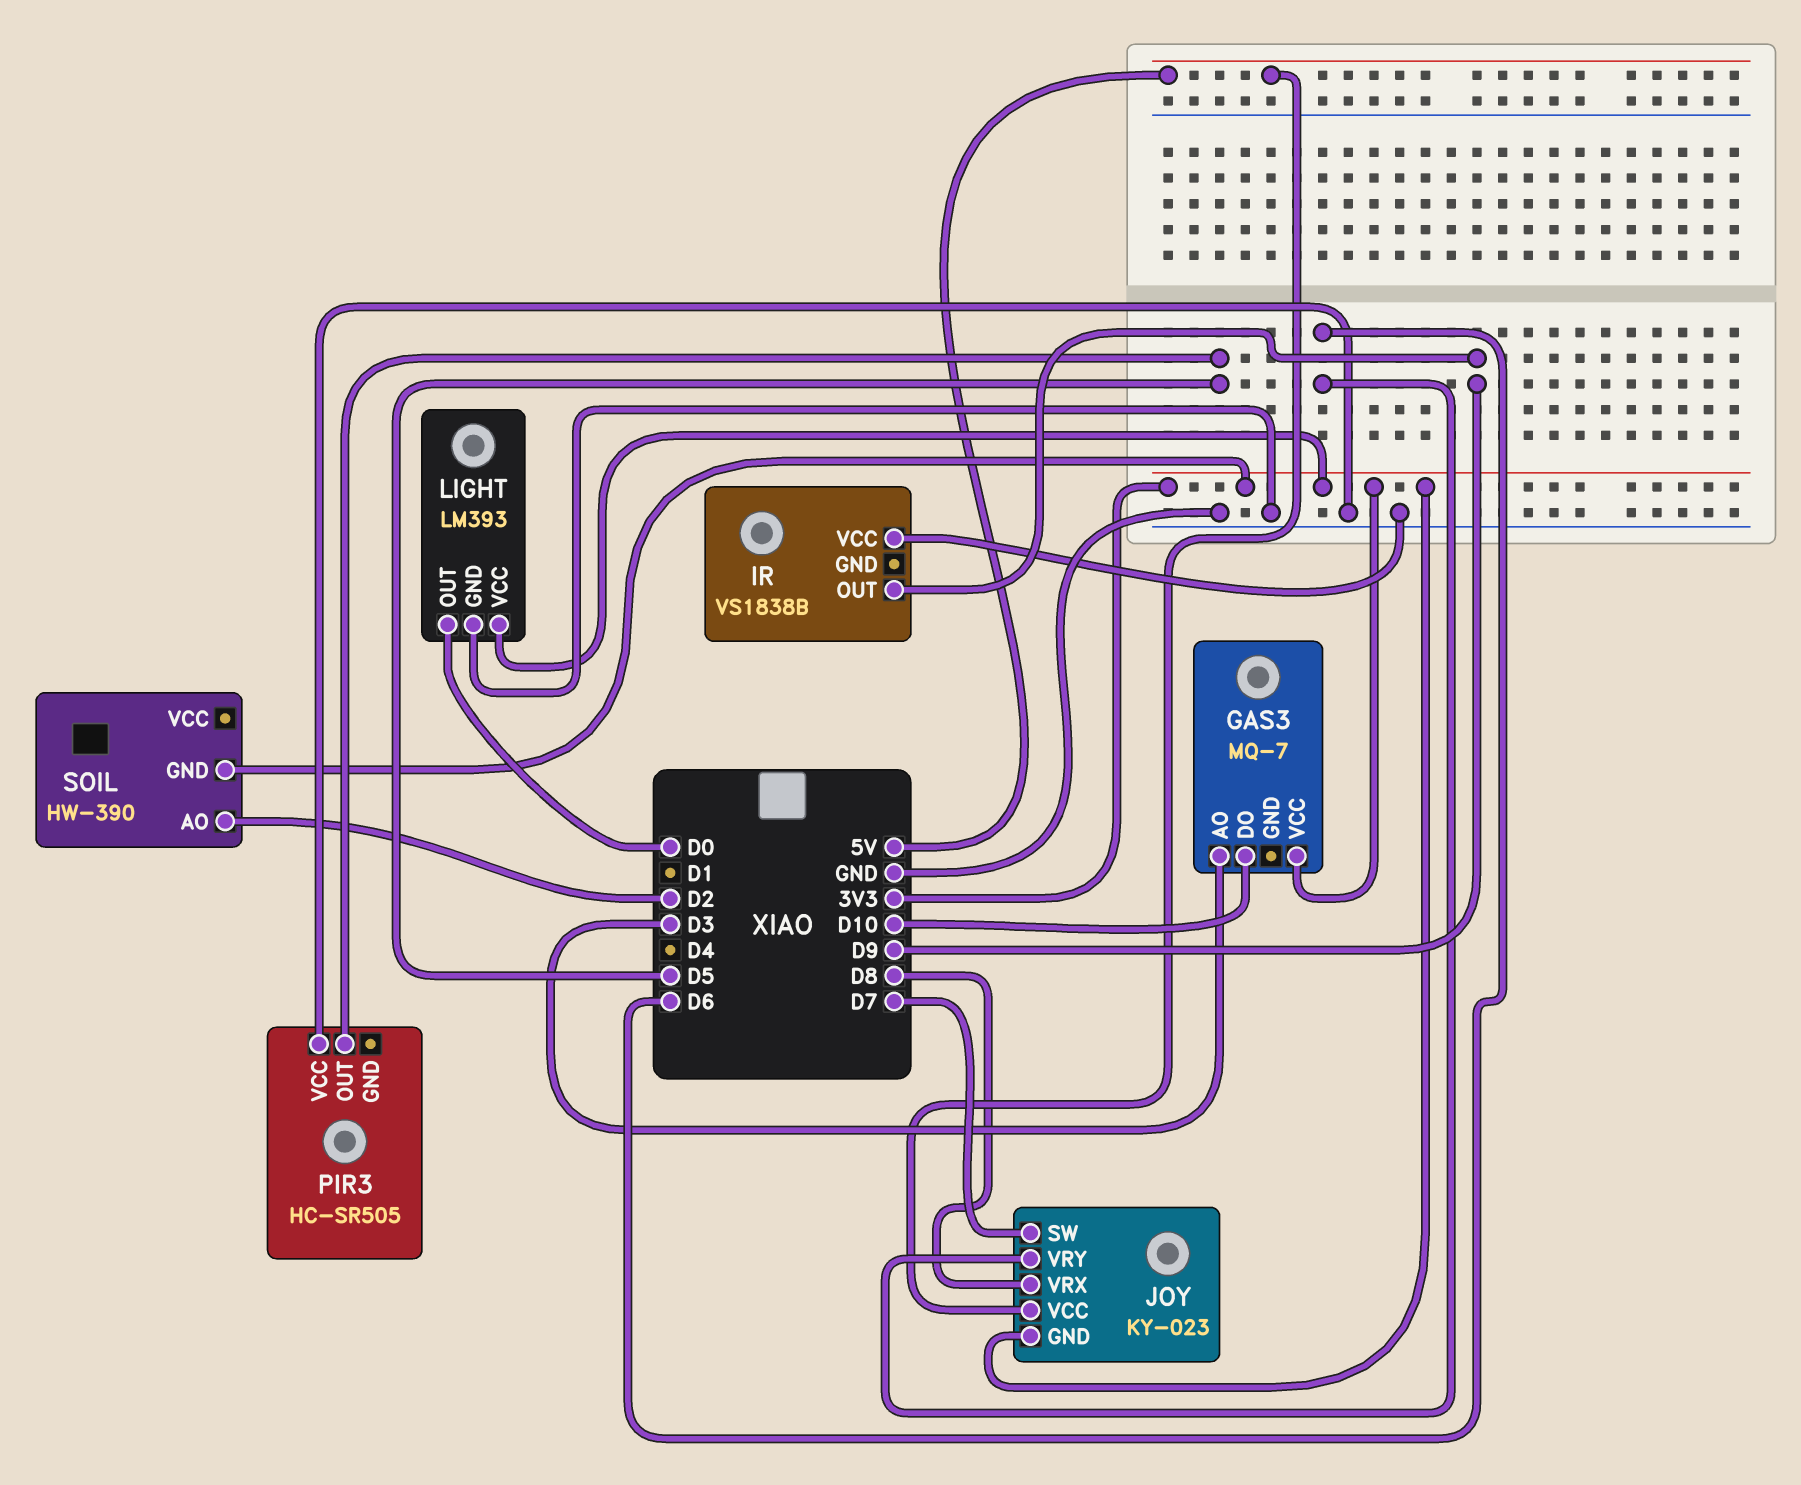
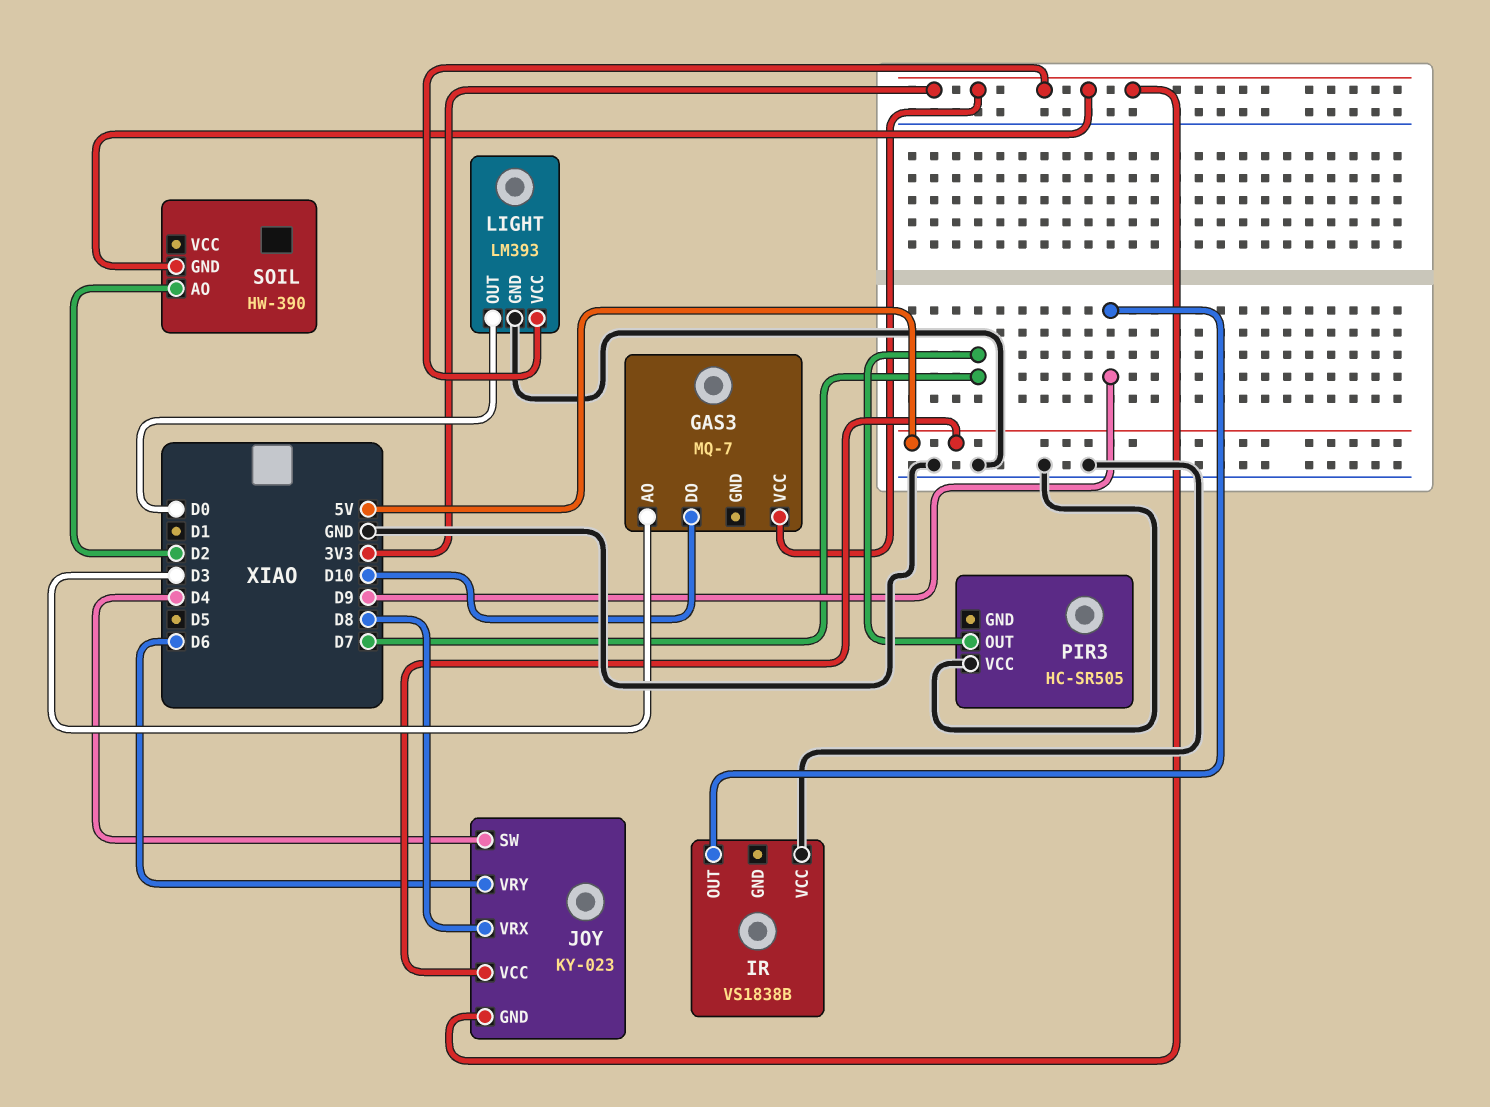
JOY pin SW: D7 -> D4
PIR3 pin OUT: D5 -> D7

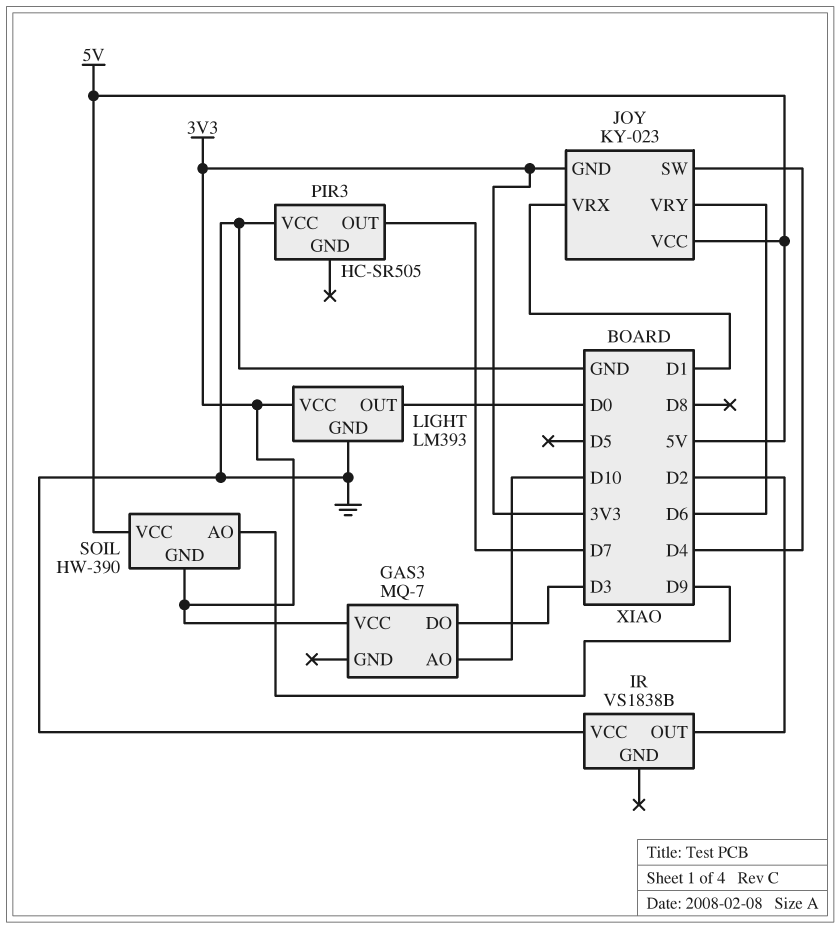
GAS3 pin AO: D3 -> D10
GAS3 pin DO: D10 -> D3
IR pin OUT: D9 -> D2
JOY pin VRX: D8 -> D1
SOIL pin AO: D2 -> D9
SOIL pin VCC: none -> 5V

